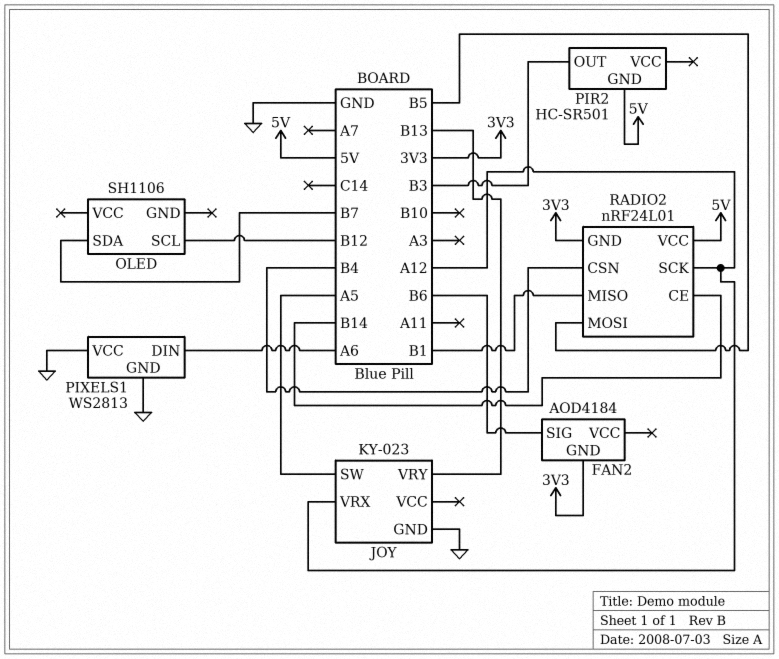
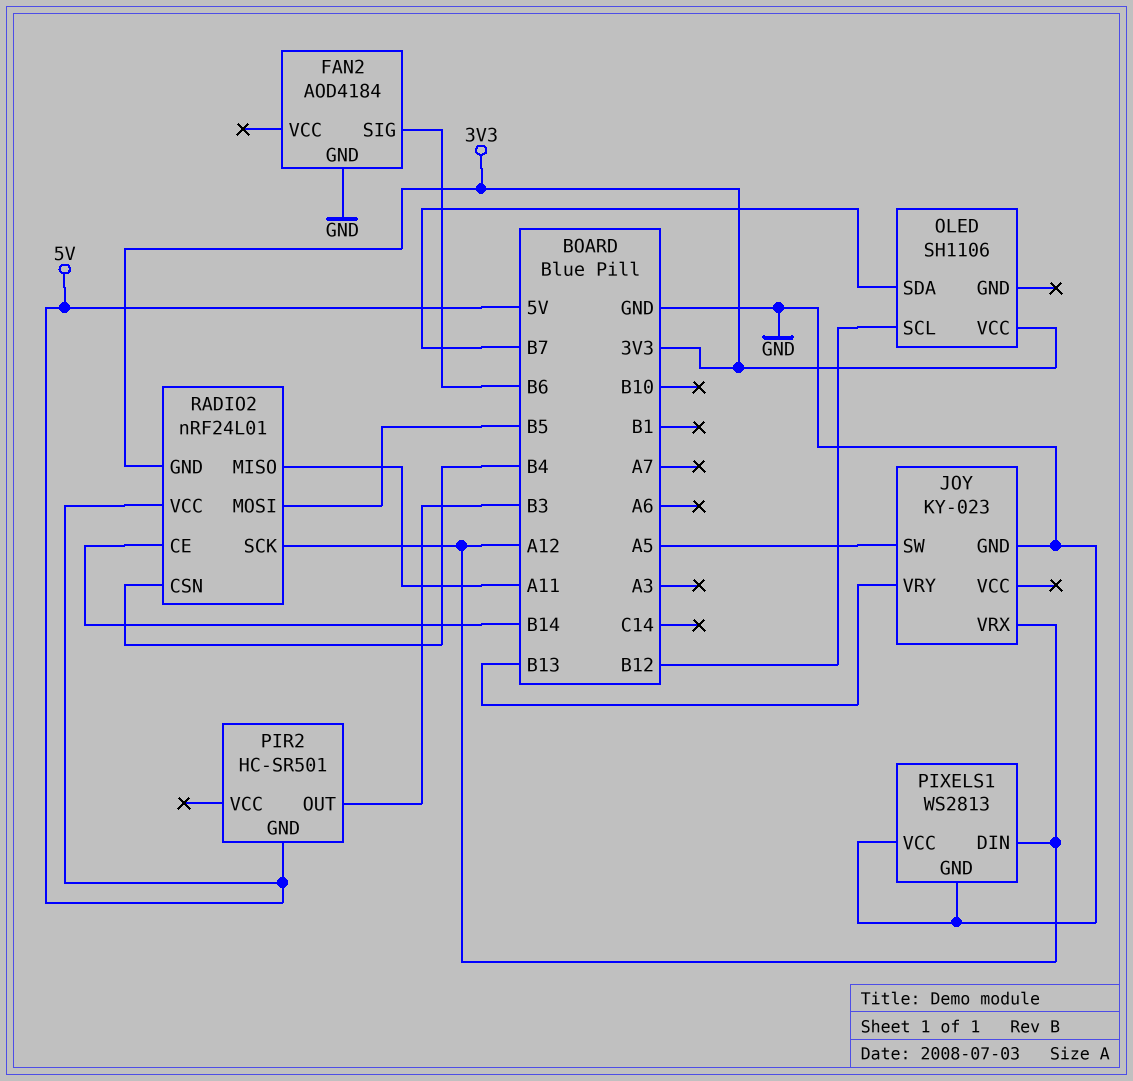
FAN2 pin GND: 3V3 -> GND
OLED pin VCC: none -> 3V3
PIXELS1 pin DIN: A6 -> A12
RADIO2 pin MISO: B1 -> A11

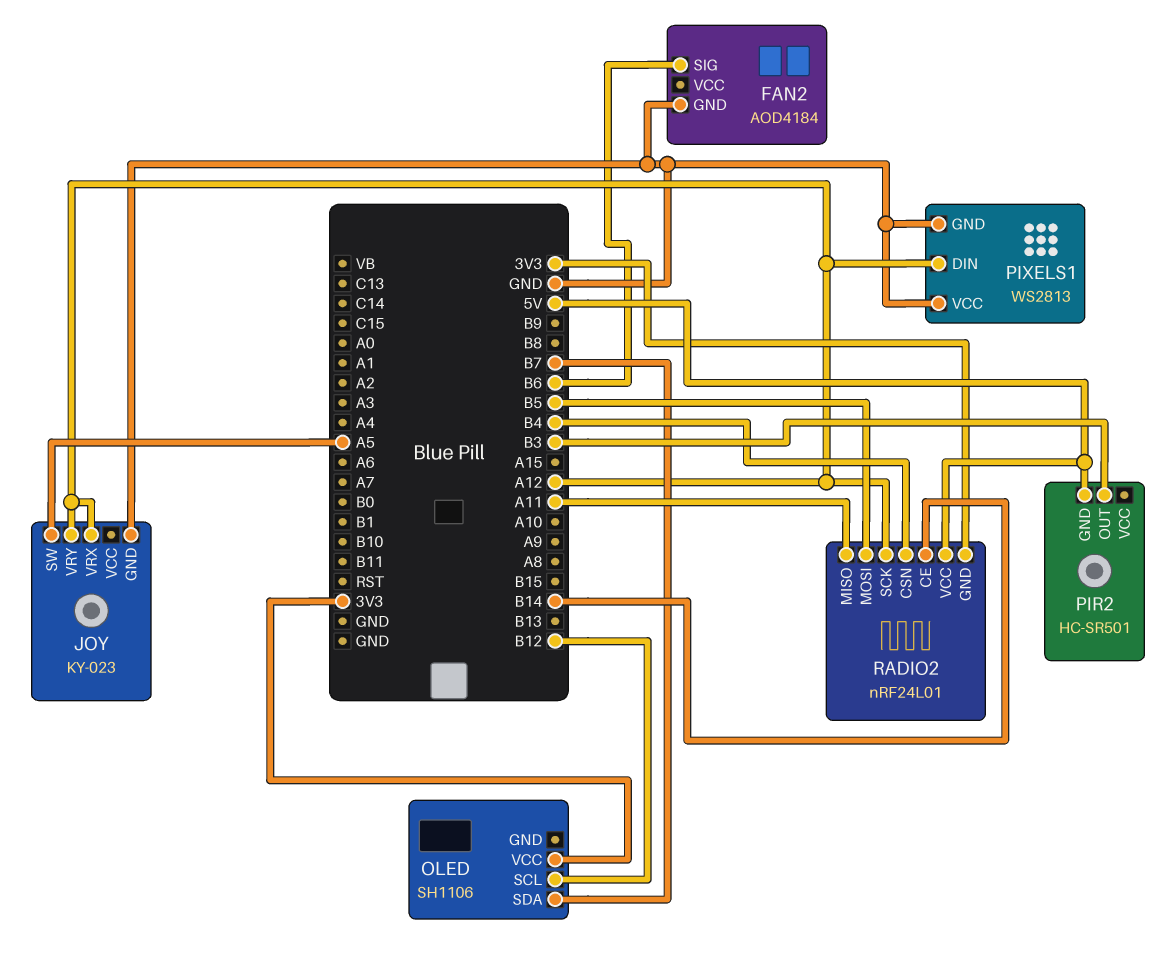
JOY pin VRY: B13 -> A12

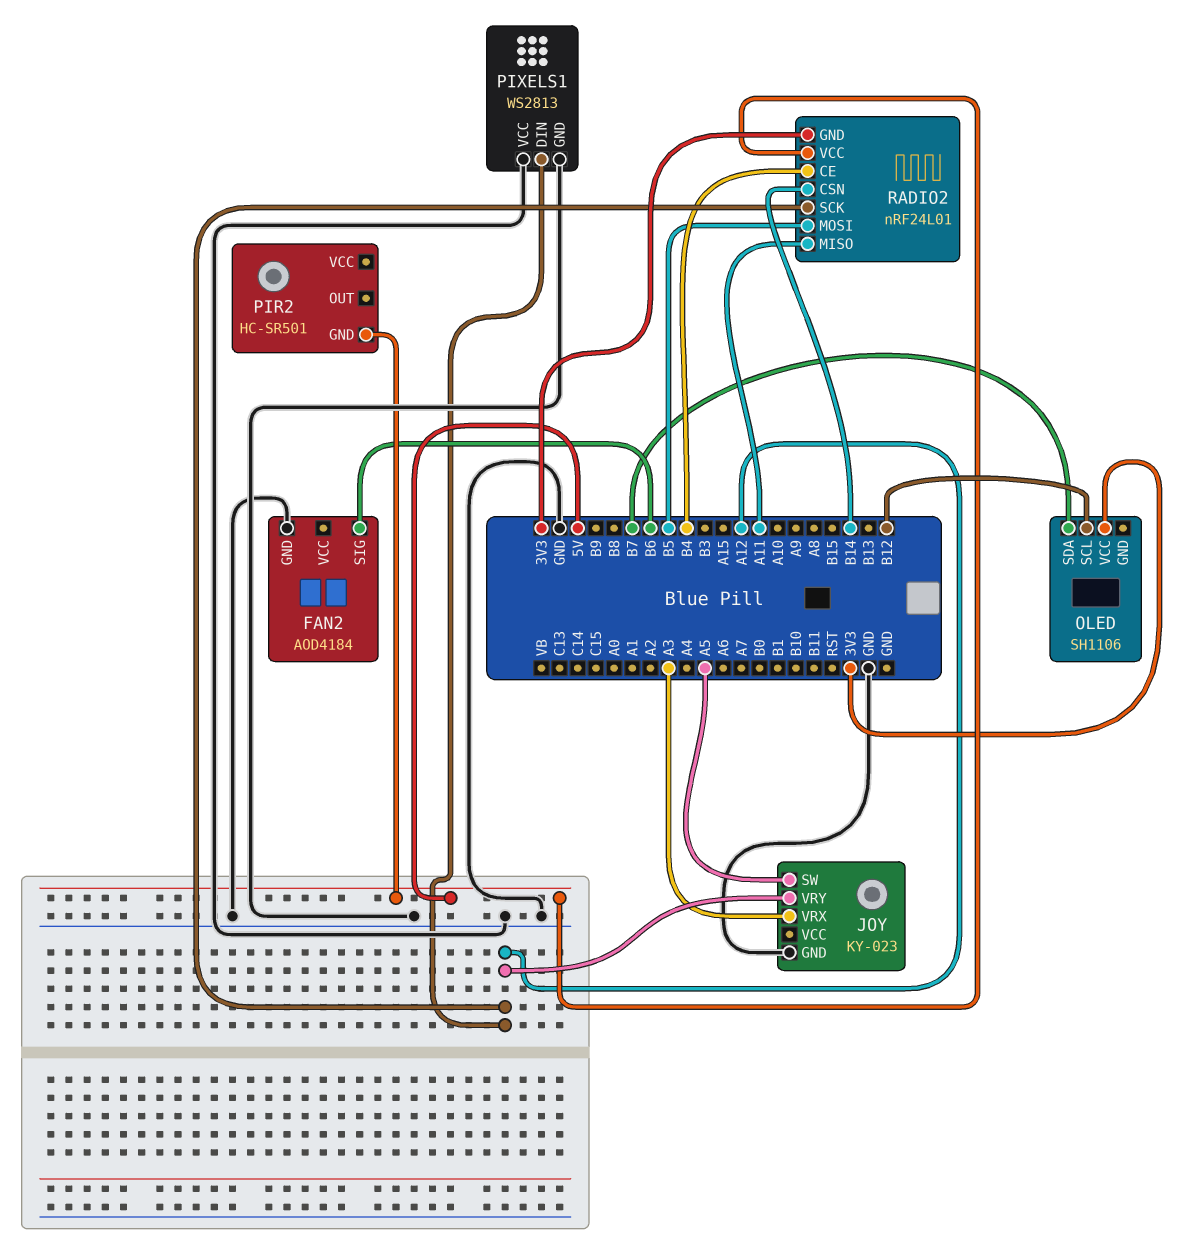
JOY pin VRX: A12 -> A3
PIR2 pin OUT: B3 -> none
RADIO2 pin CE: B14 -> B4
RADIO2 pin CSN: B4 -> B14

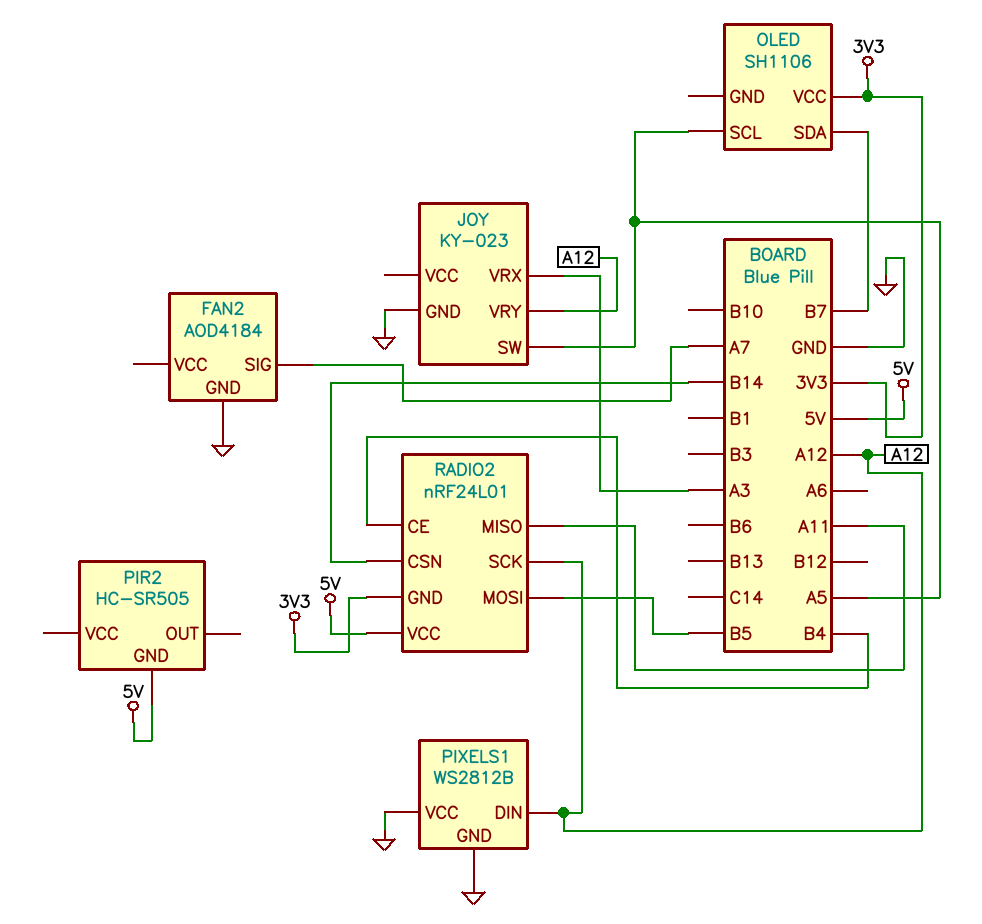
FAN2 pin SIG: B6 -> A7
OLED pin SCL: B12 -> A5
PIR2: HC-SR501 -> HC-SR505
PIXELS1: WS2813 -> WS2812B

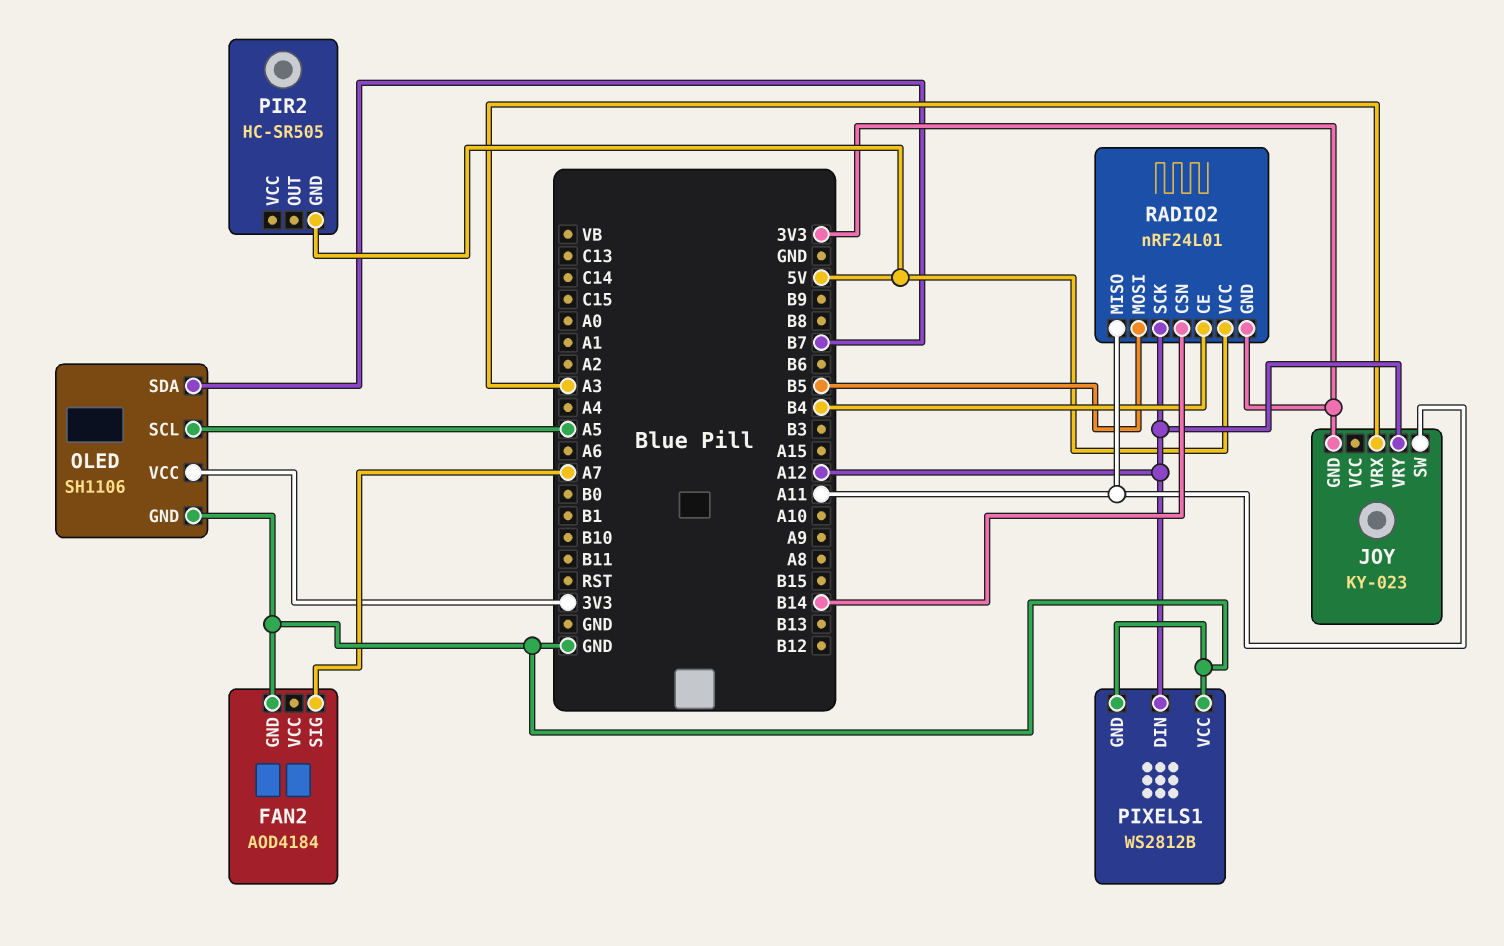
JOY pin GND: GND -> 3V3
JOY pin SW: A5 -> A11
OLED pin GND: none -> GND

